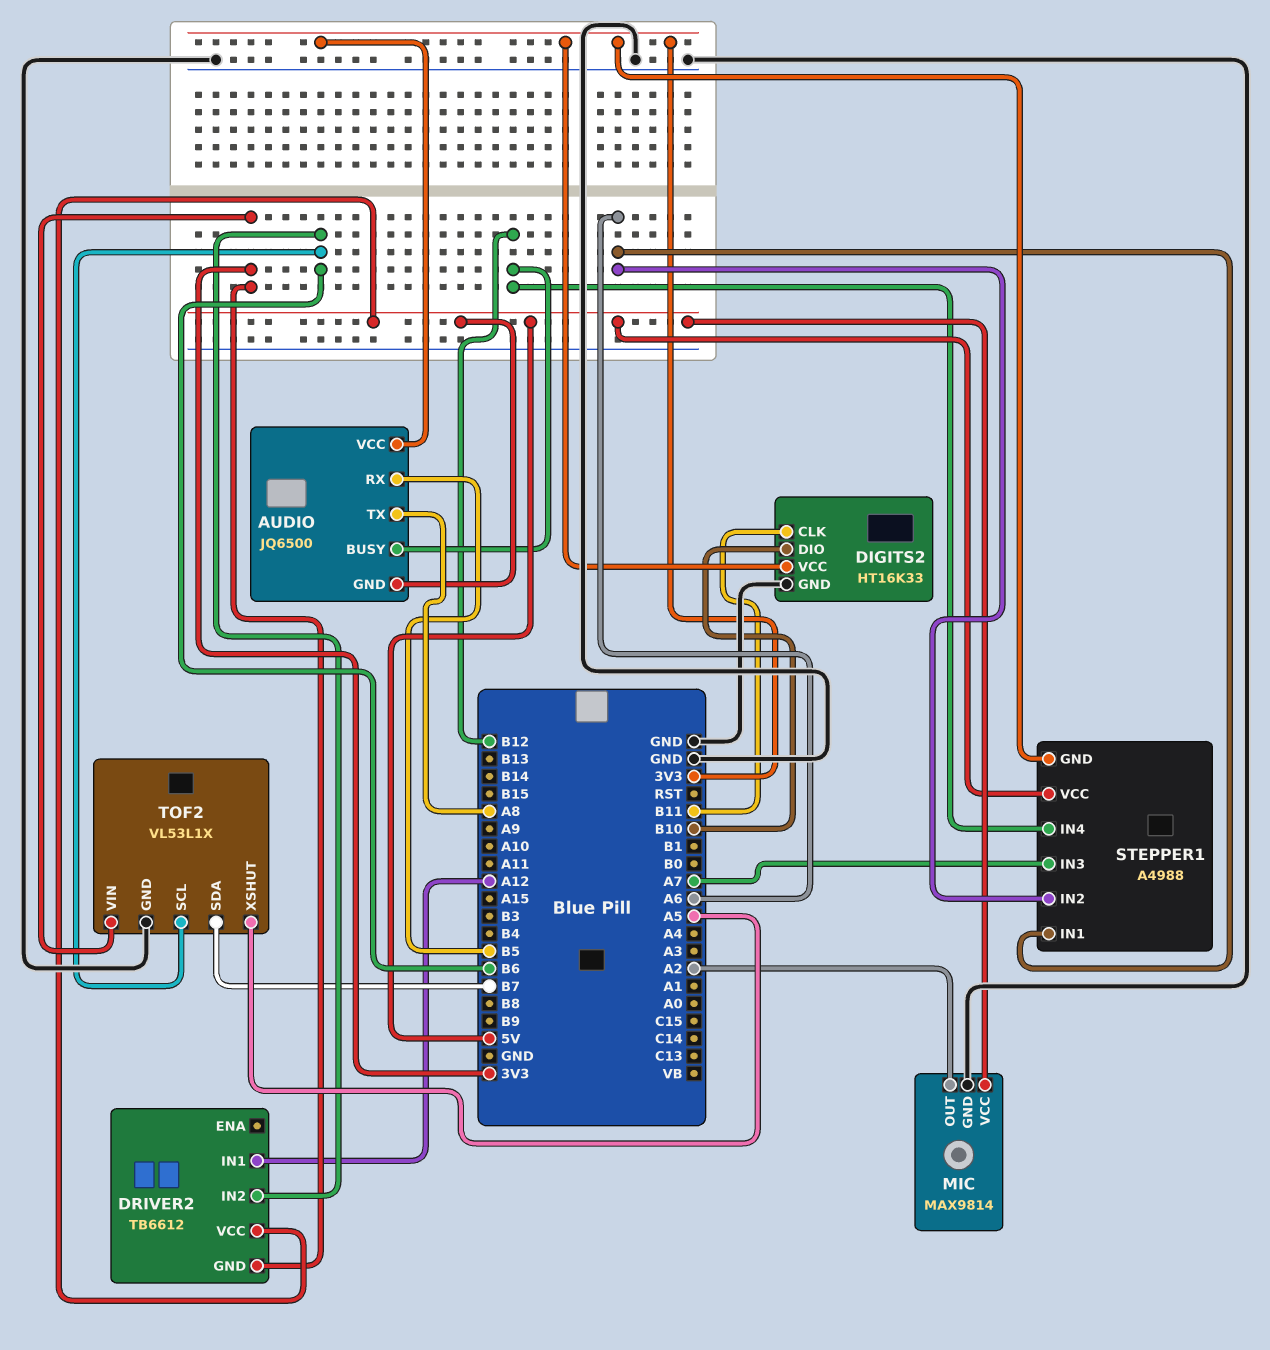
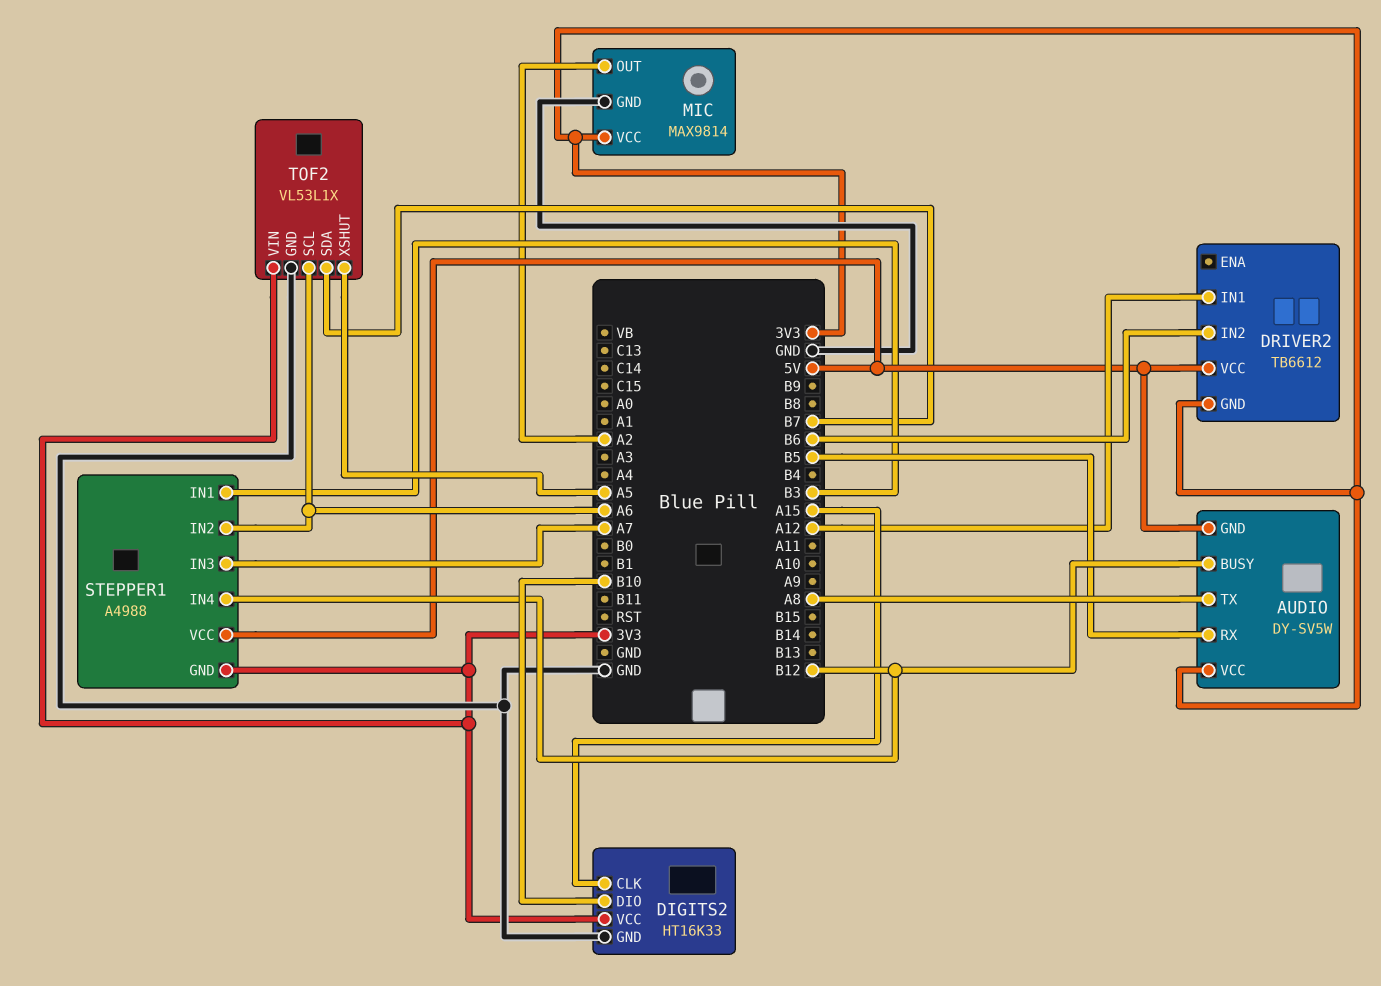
AUDIO: JQ6500 -> DY-SV5W
DIGITS2 pin CLK: B11 -> A15
MIC pin VCC: 5V -> 3V3
STEPPER1 pin IN1: A6 -> B3
TOF2 pin SCL: B6 -> A6

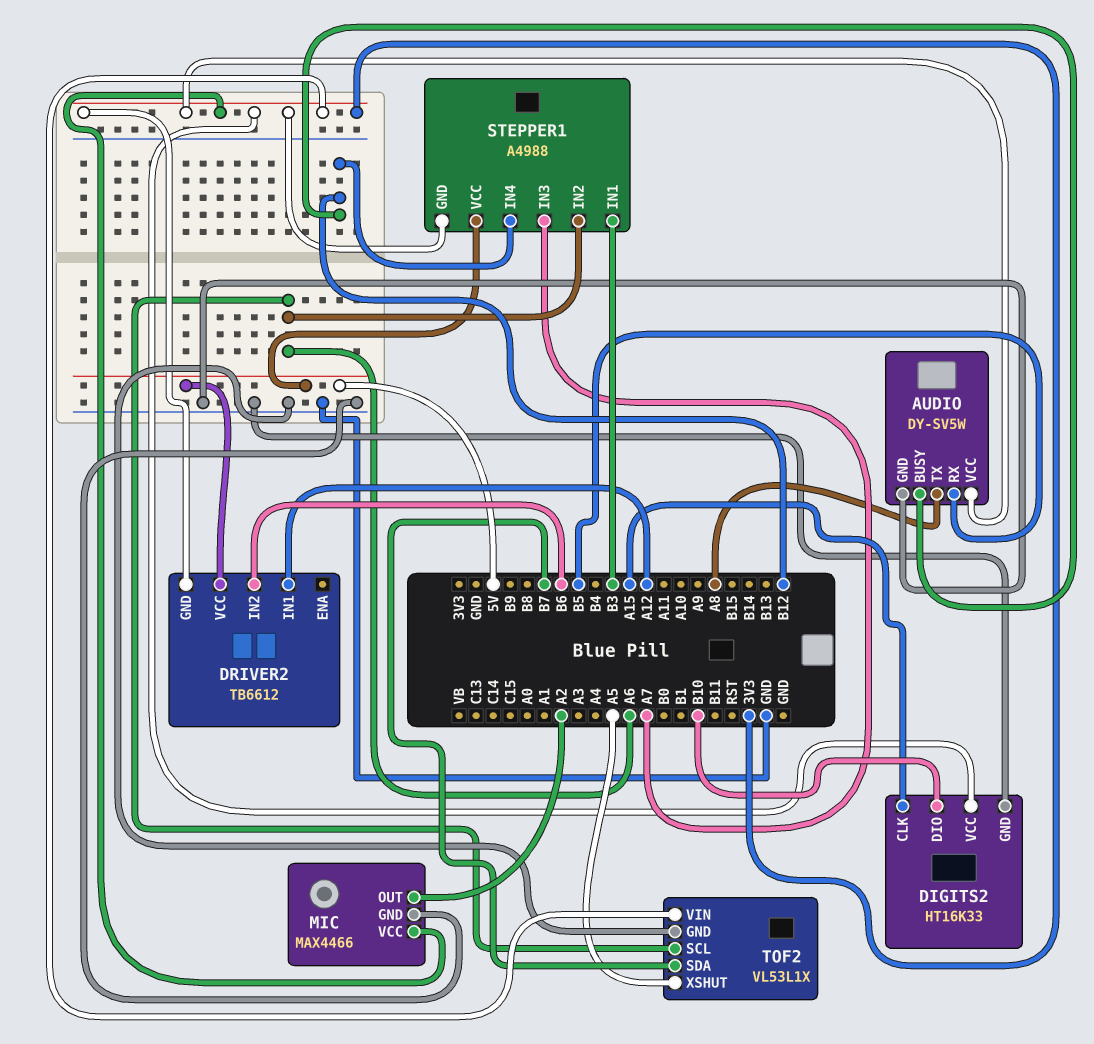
AUDIO pin GND: 5V -> GND
MIC: MAX9814 -> MAX4466

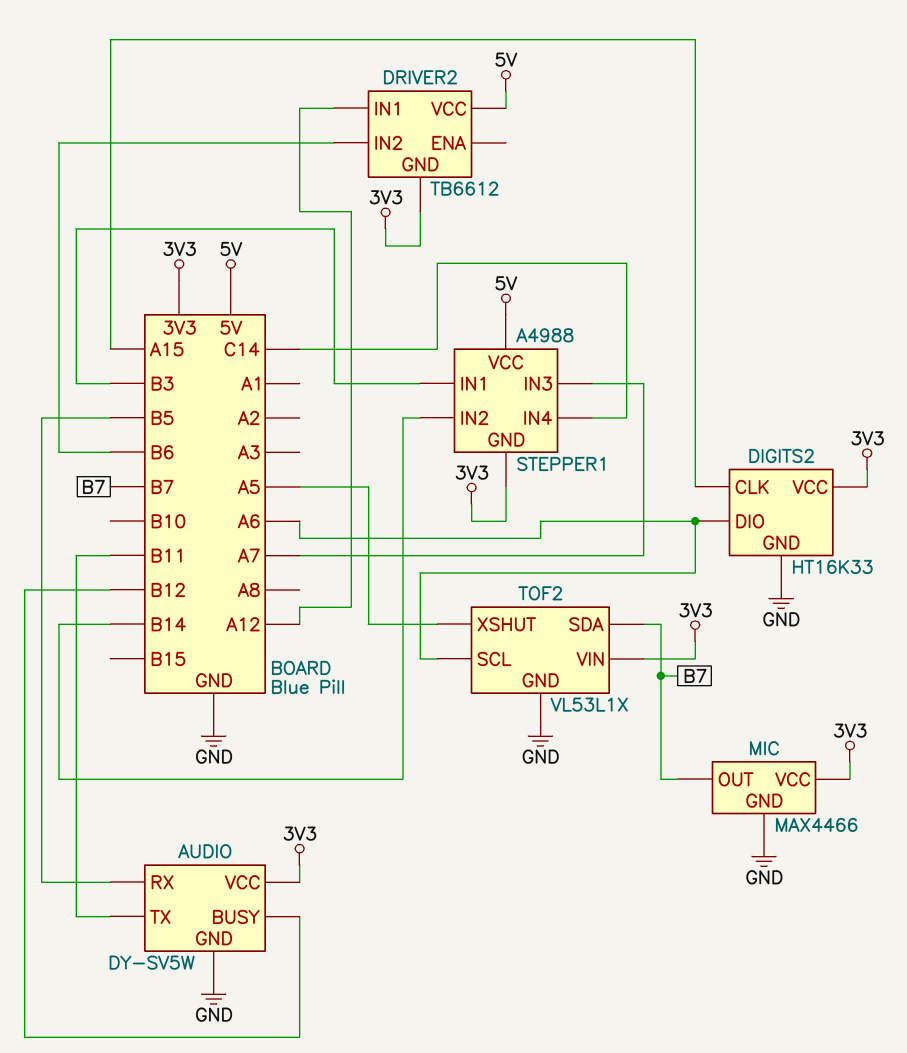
AUDIO pin TX: A8 -> B11
DIGITS2 pin DIO: B10 -> A6
MIC pin OUT: A2 -> B7
STEPPER1 pin IN2: A6 -> B14
STEPPER1 pin IN4: B12 -> C14

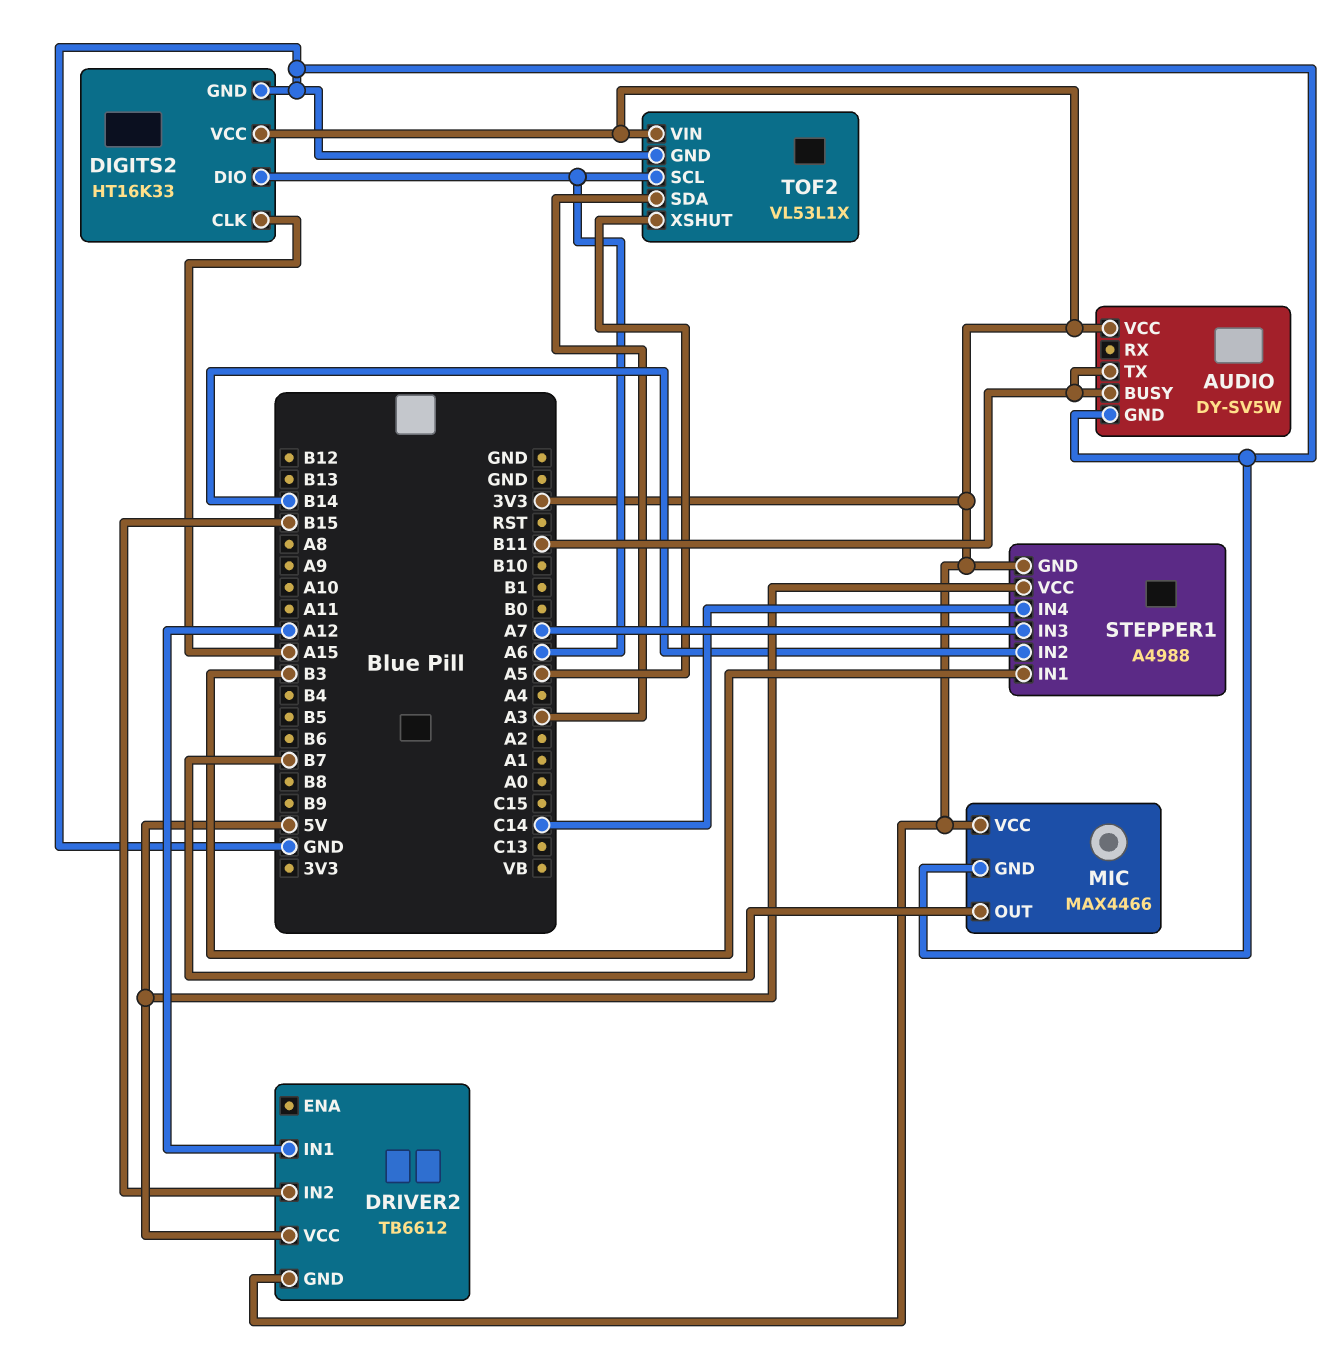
AUDIO pin BUSY: B12 -> B11
AUDIO pin RX: B5 -> none
DRIVER2 pin IN2: B6 -> B15
TOF2 pin SDA: B7 -> A3

